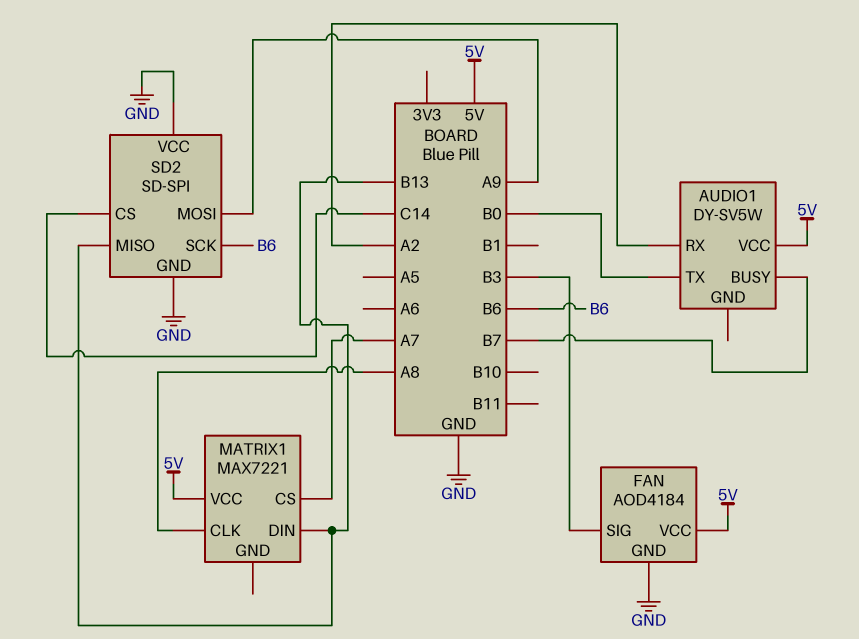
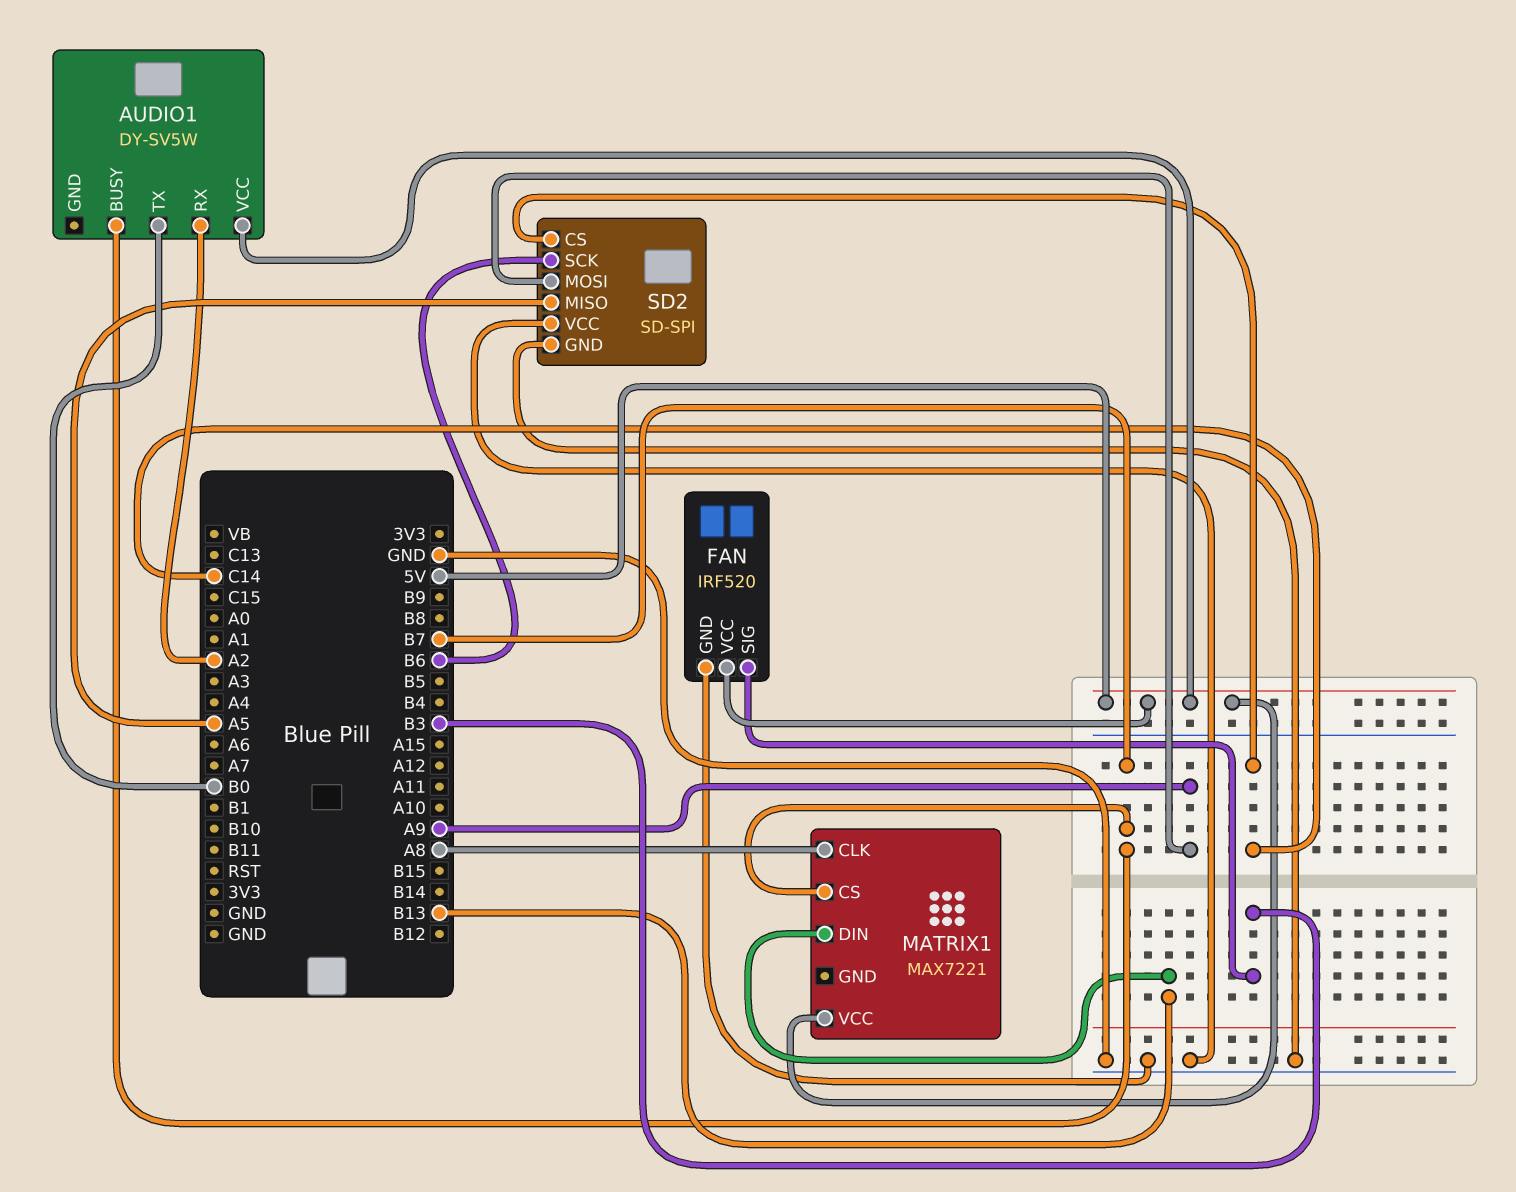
FAN: AOD4184 -> IRF520
MATRIX1 pin CS: A7 -> B7
SD2 pin MISO: B13 -> A5

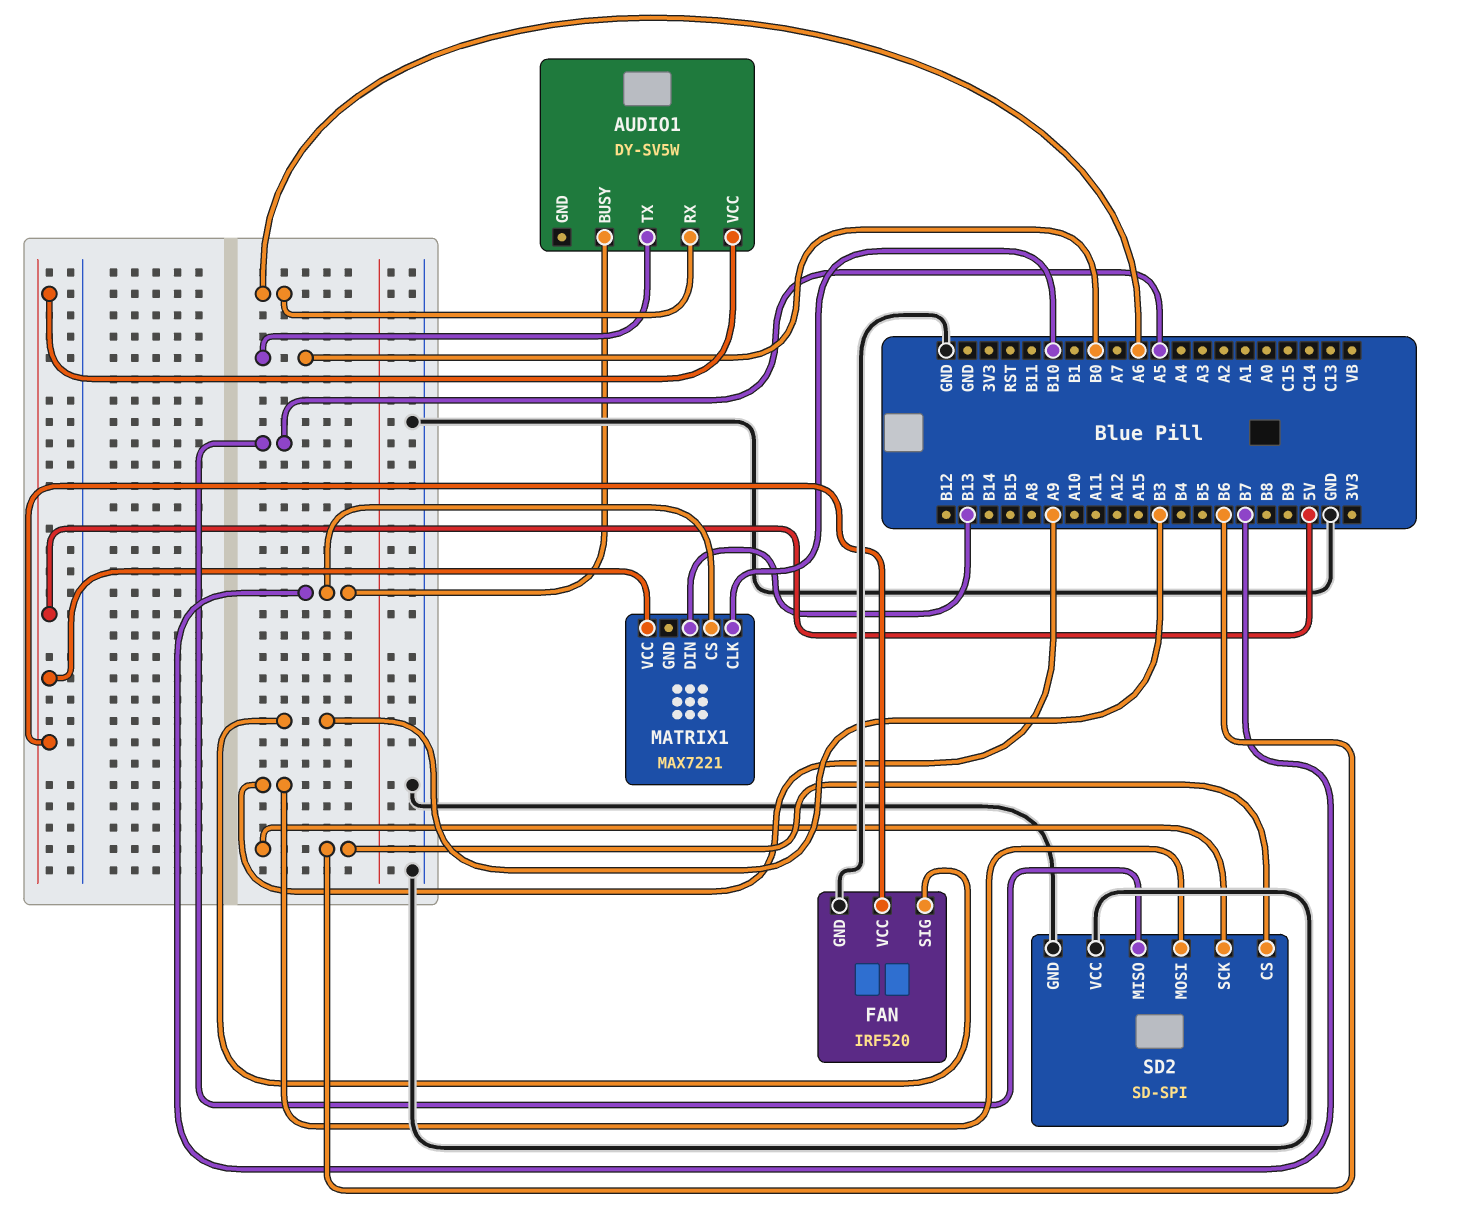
AUDIO1 pin RX: A2 -> A6
MATRIX1 pin CLK: A8 -> B10
SD2 pin CS: C14 -> B6

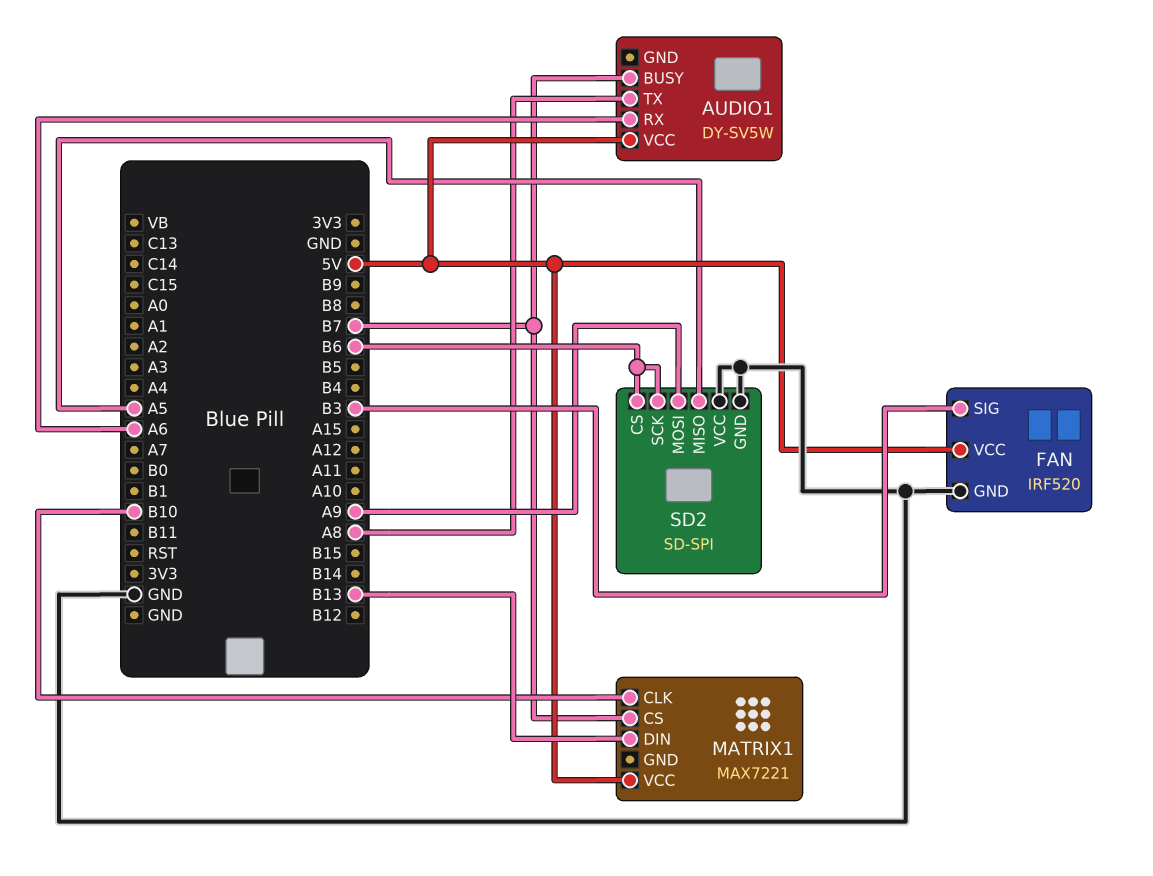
AUDIO1 pin TX: B0 -> A8

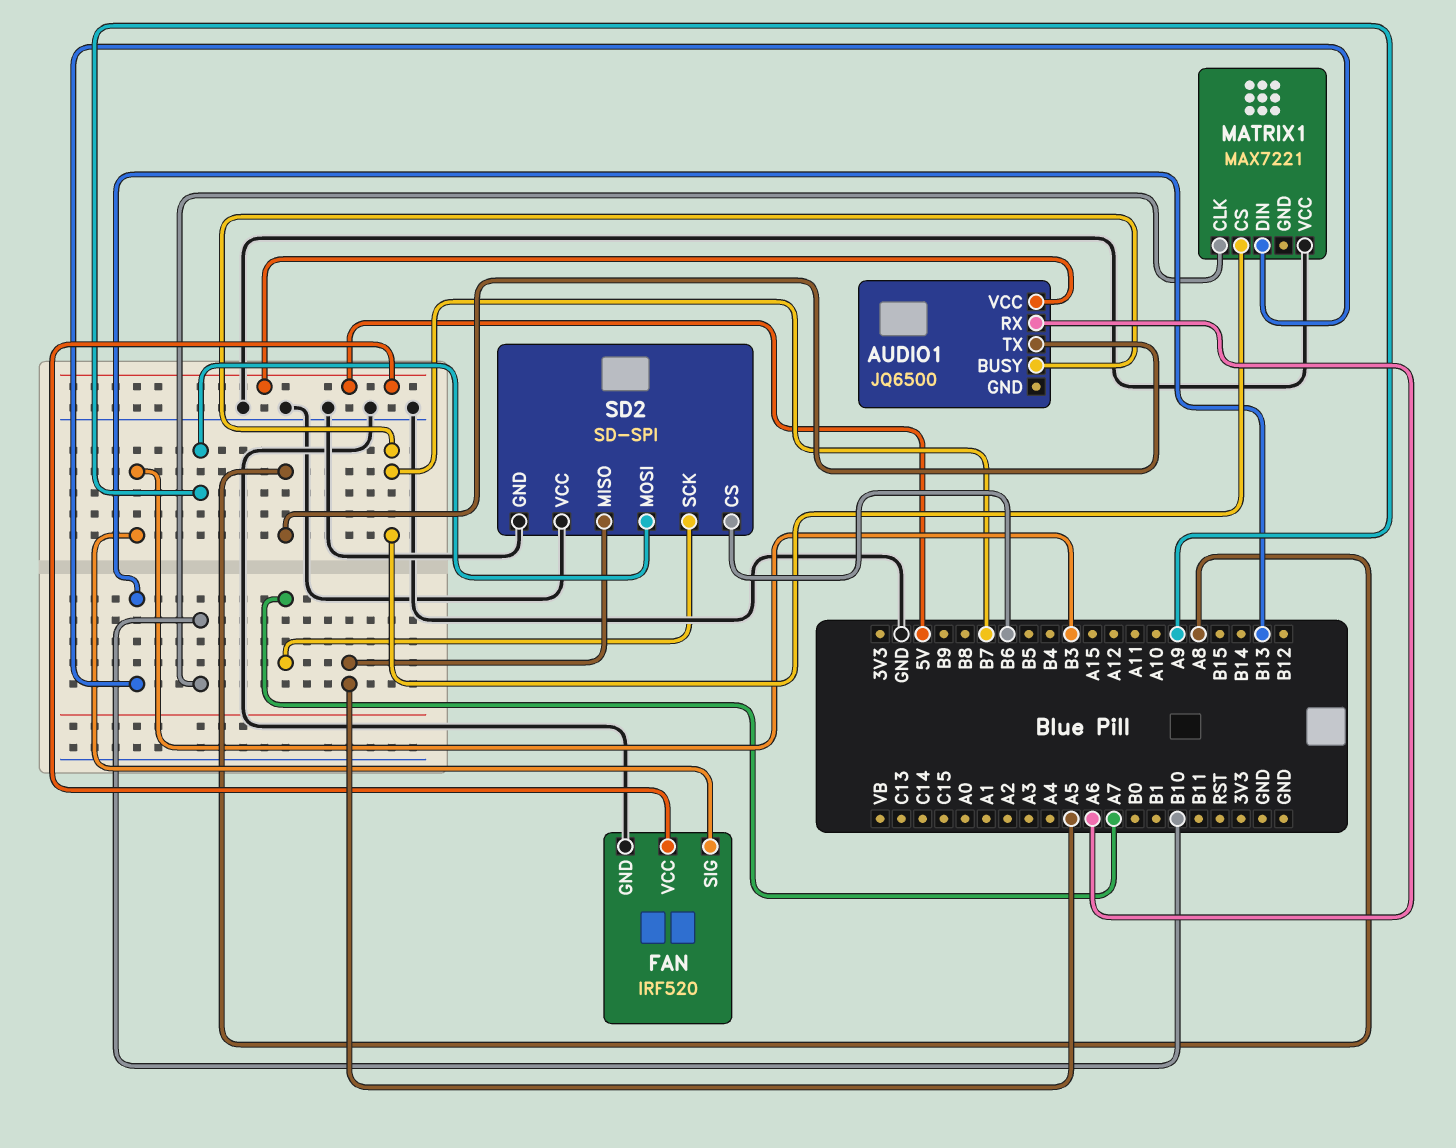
AUDIO1: DY-SV5W -> JQ6500
MATRIX1 pin VCC: 5V -> GND
SD2 pin SCK: B6 -> A7

